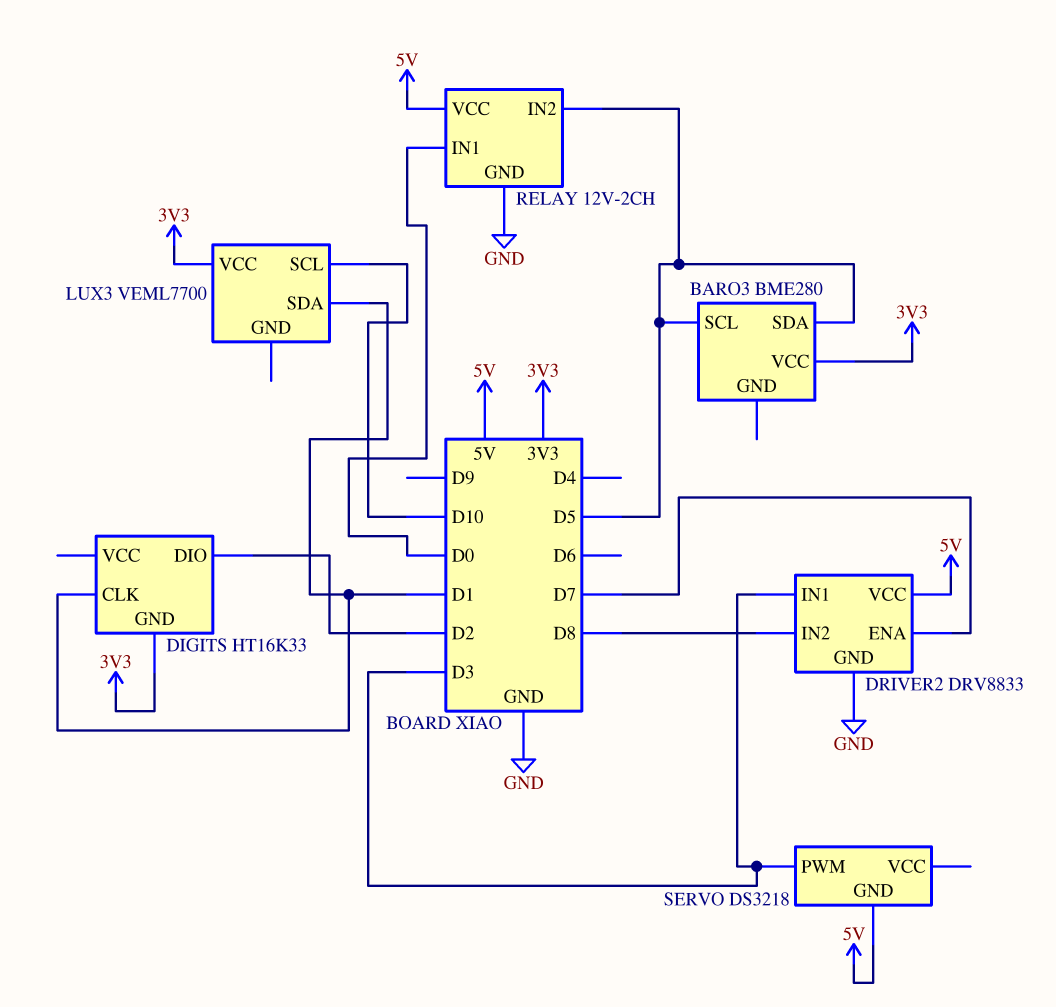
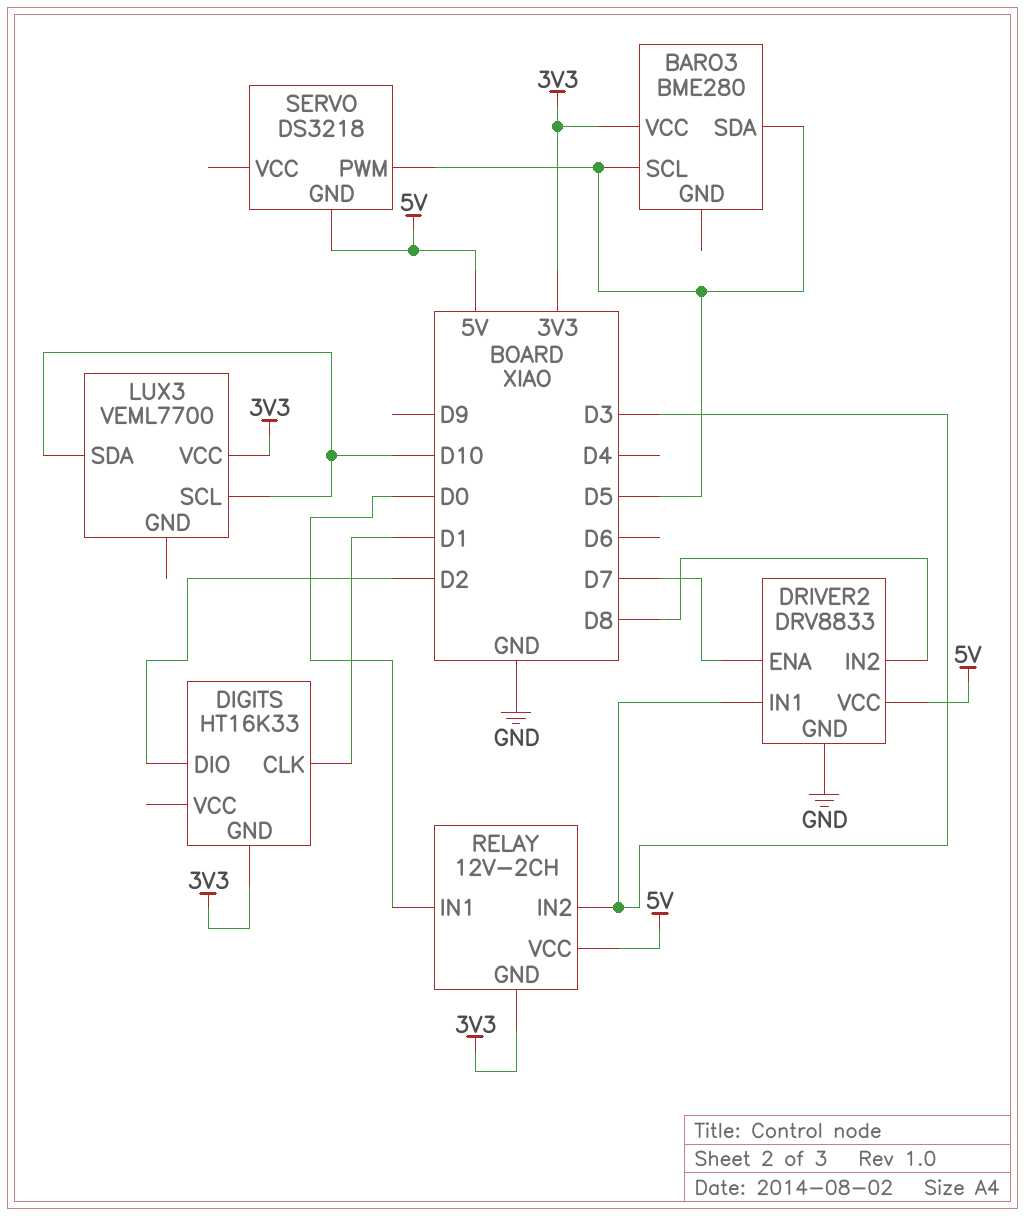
LUX3 pin SDA: D1 -> D10
RELAY pin GND: GND -> 3V3
RELAY pin IN2: D5 -> D3
SERVO pin PWM: D3 -> D5

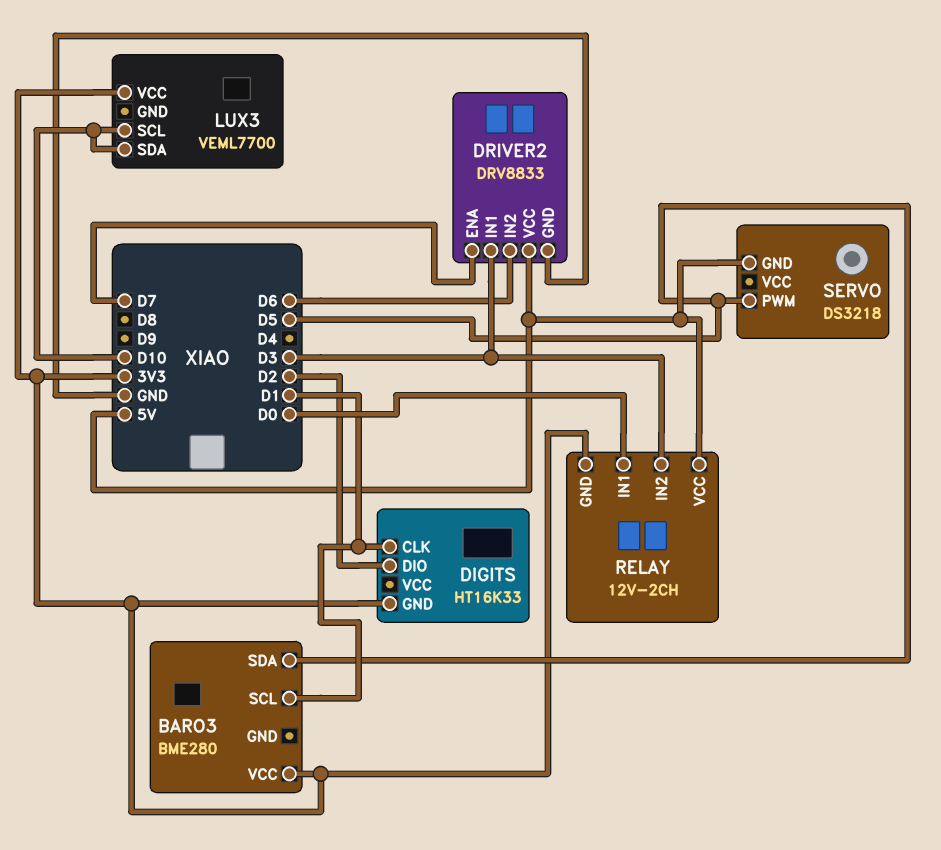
BARO3 pin SCL: D5 -> D1
DRIVER2 pin IN2: D8 -> D6

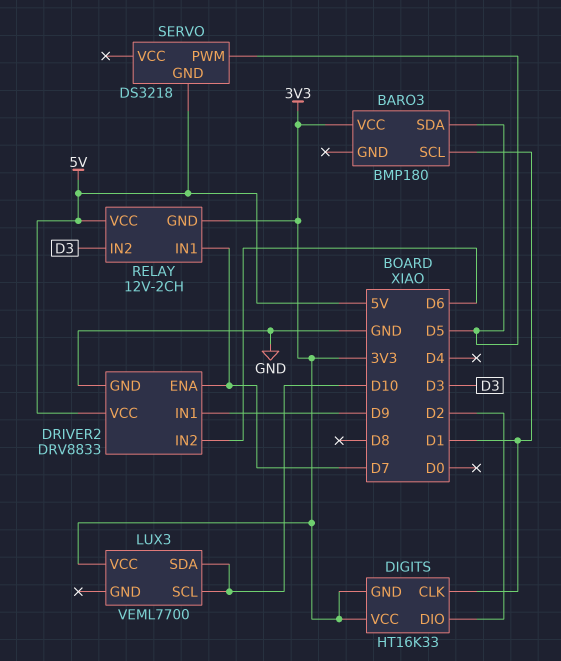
BARO3: BME280 -> BMP180
DIGITS pin VCC: none -> 3V3
DRIVER2 pin IN1: D3 -> D9
RELAY pin IN1: D0 -> D7

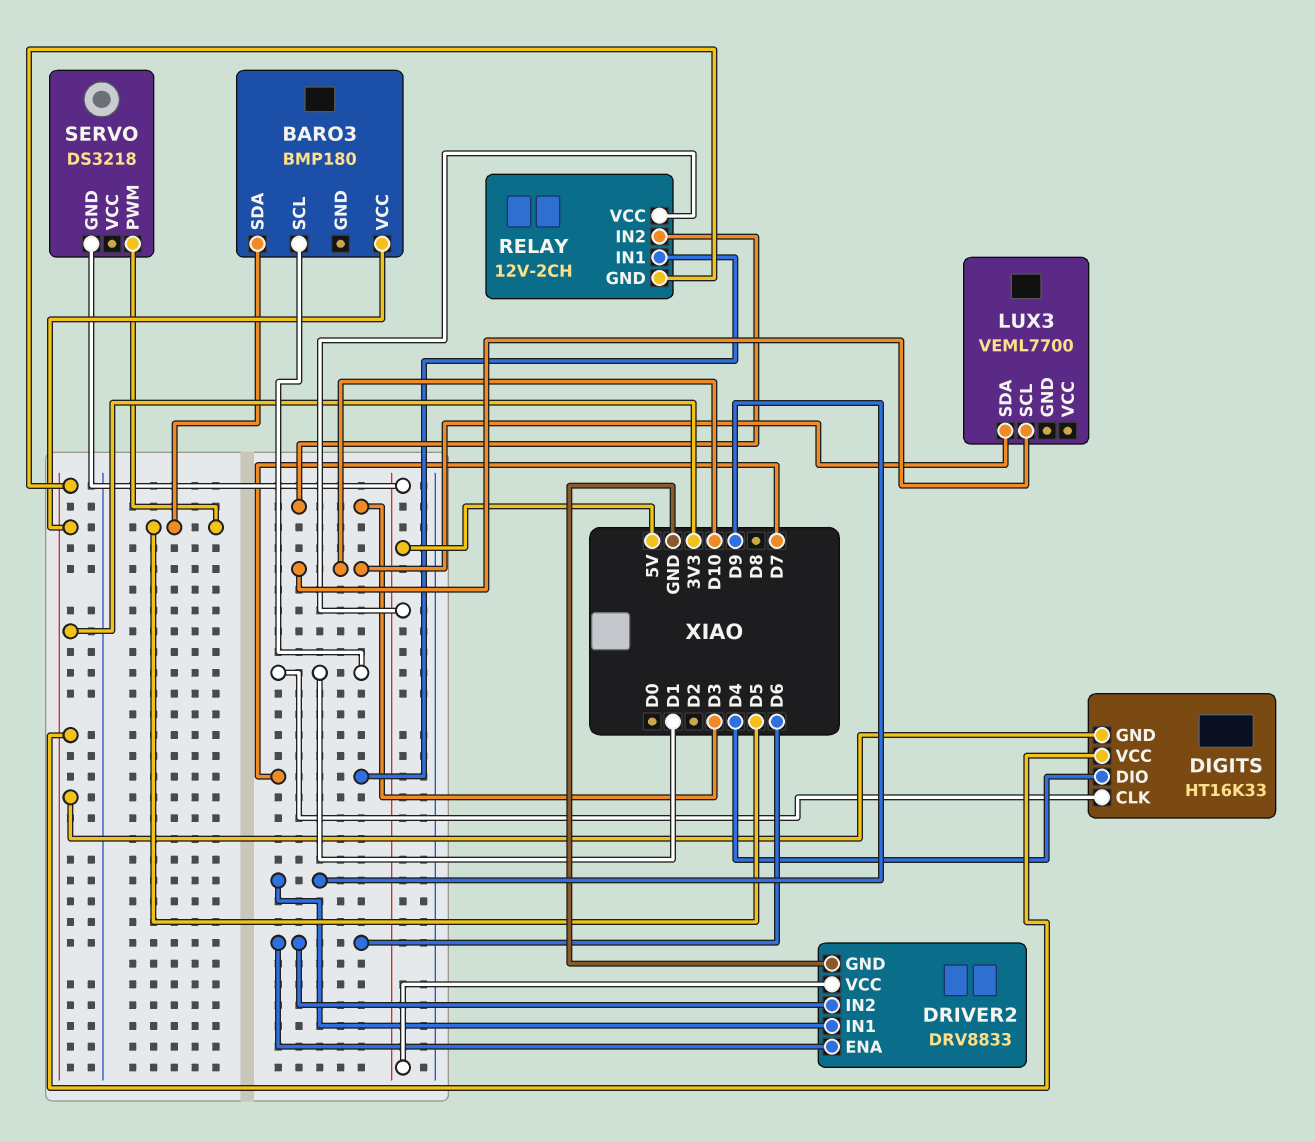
DIGITS pin DIO: D2 -> D4
DRIVER2 pin ENA: D7 -> D6
LUX3 pin VCC: 3V3 -> none

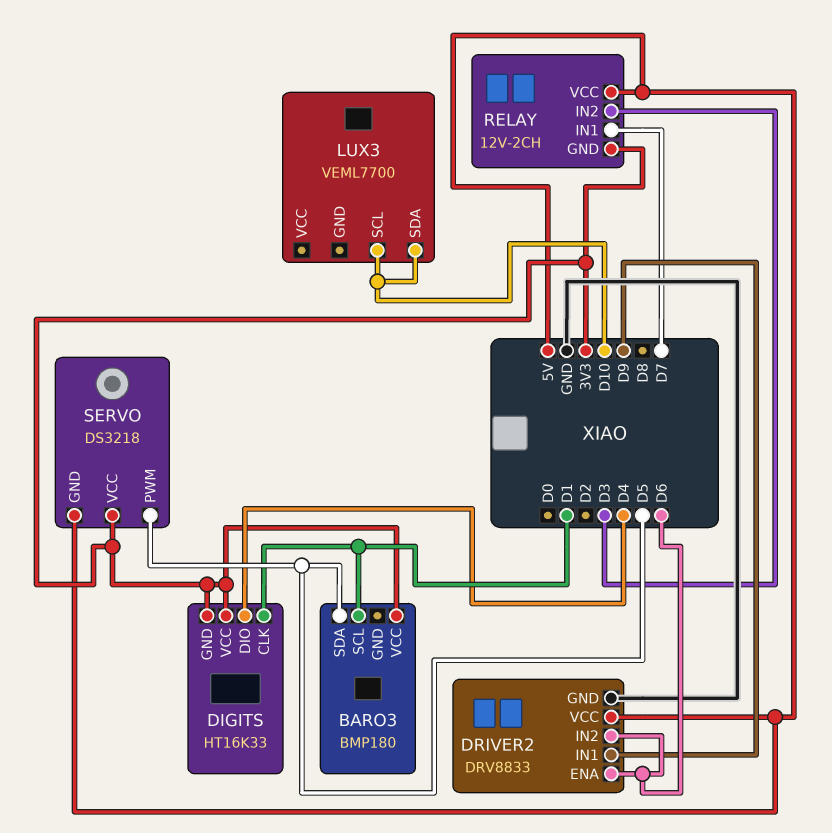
SERVO pin VCC: none -> 3V3

